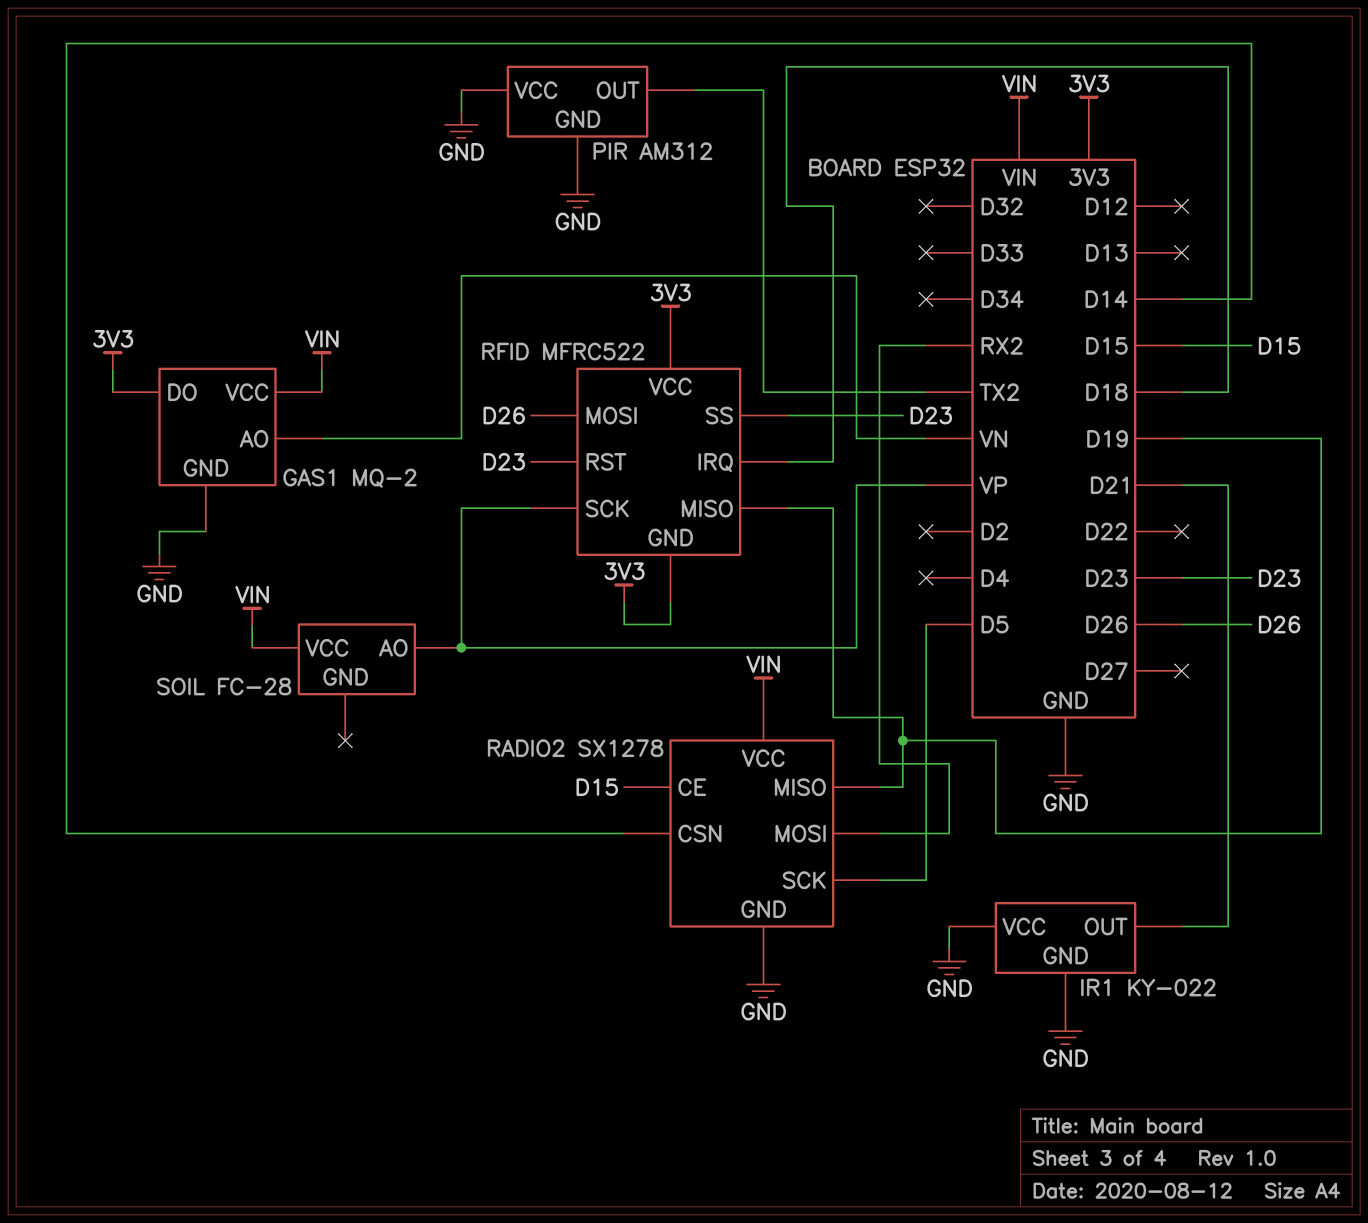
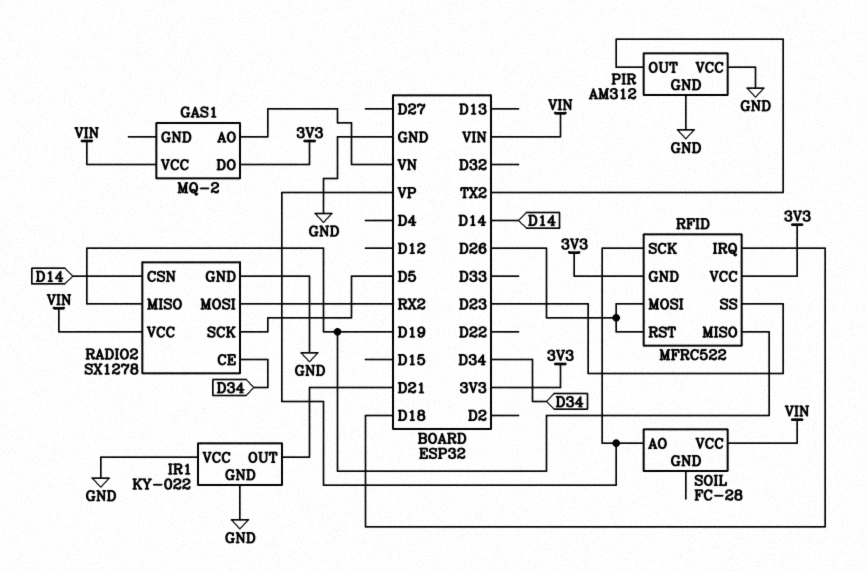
GAS1 pin GND: GND -> none
RADIO2 pin CE: D15 -> D34
RFID pin RST: D23 -> D26

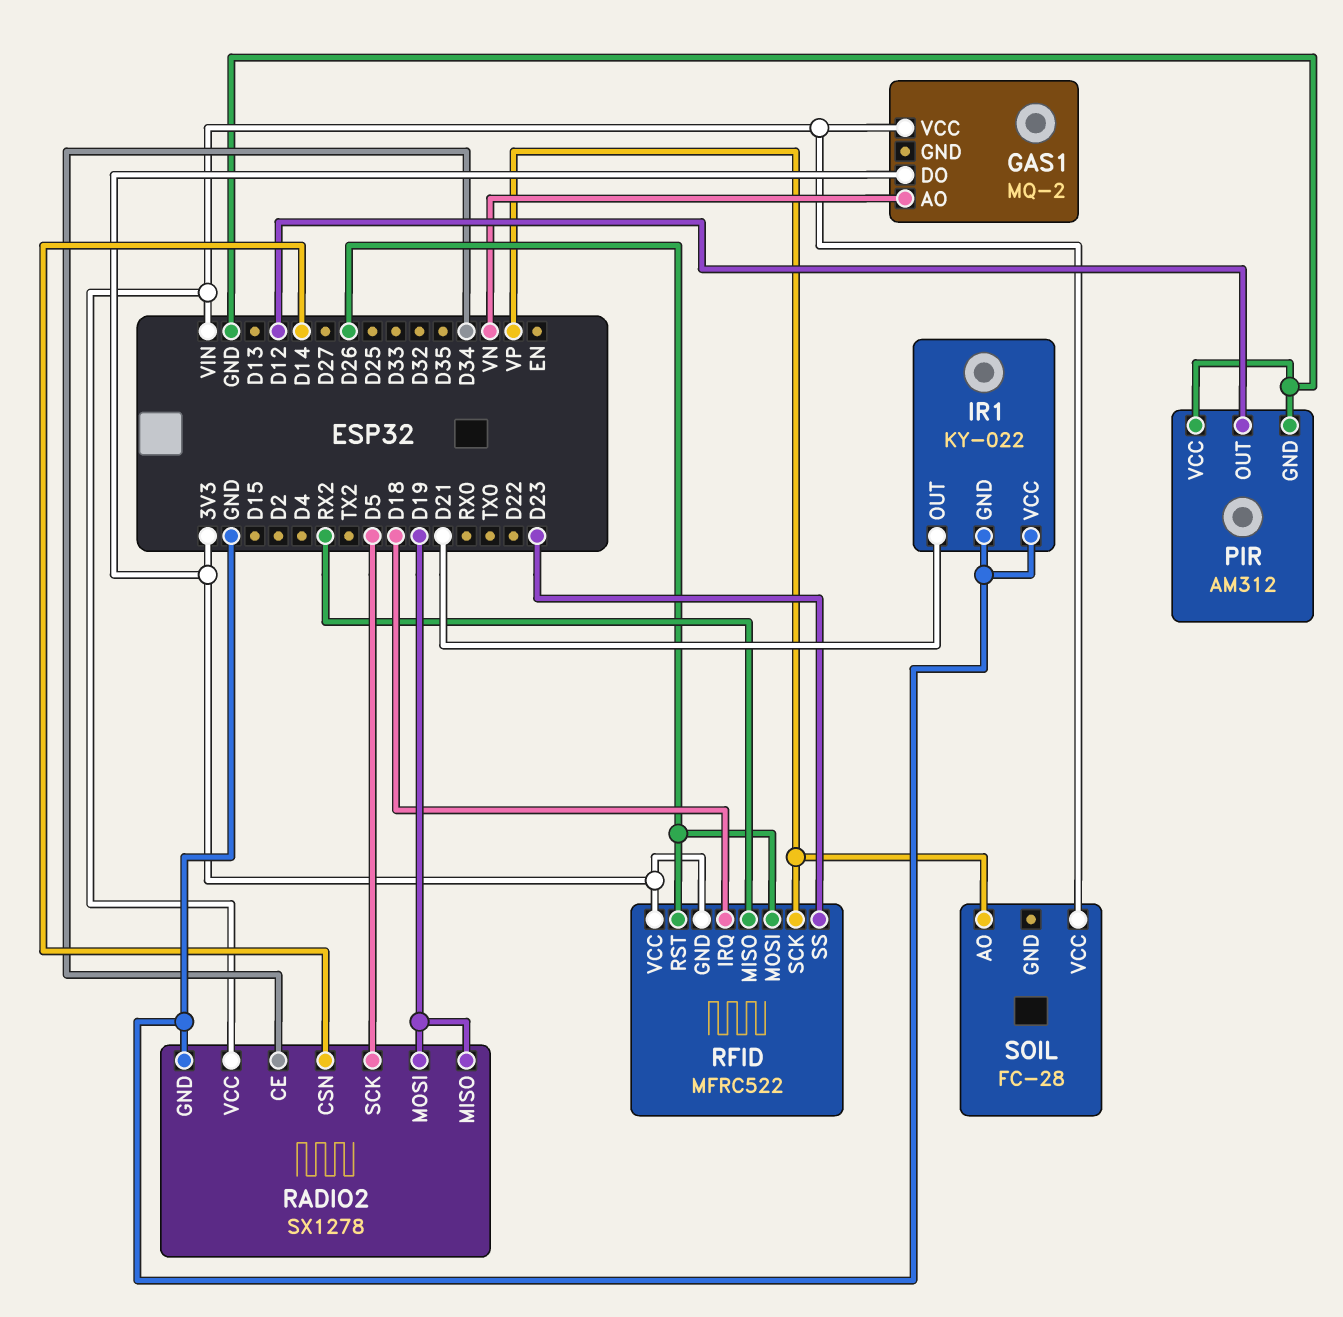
PIR pin OUT: TX2 -> D12
RADIO2 pin MOSI: RX2 -> D19
RFID pin MISO: D19 -> RX2

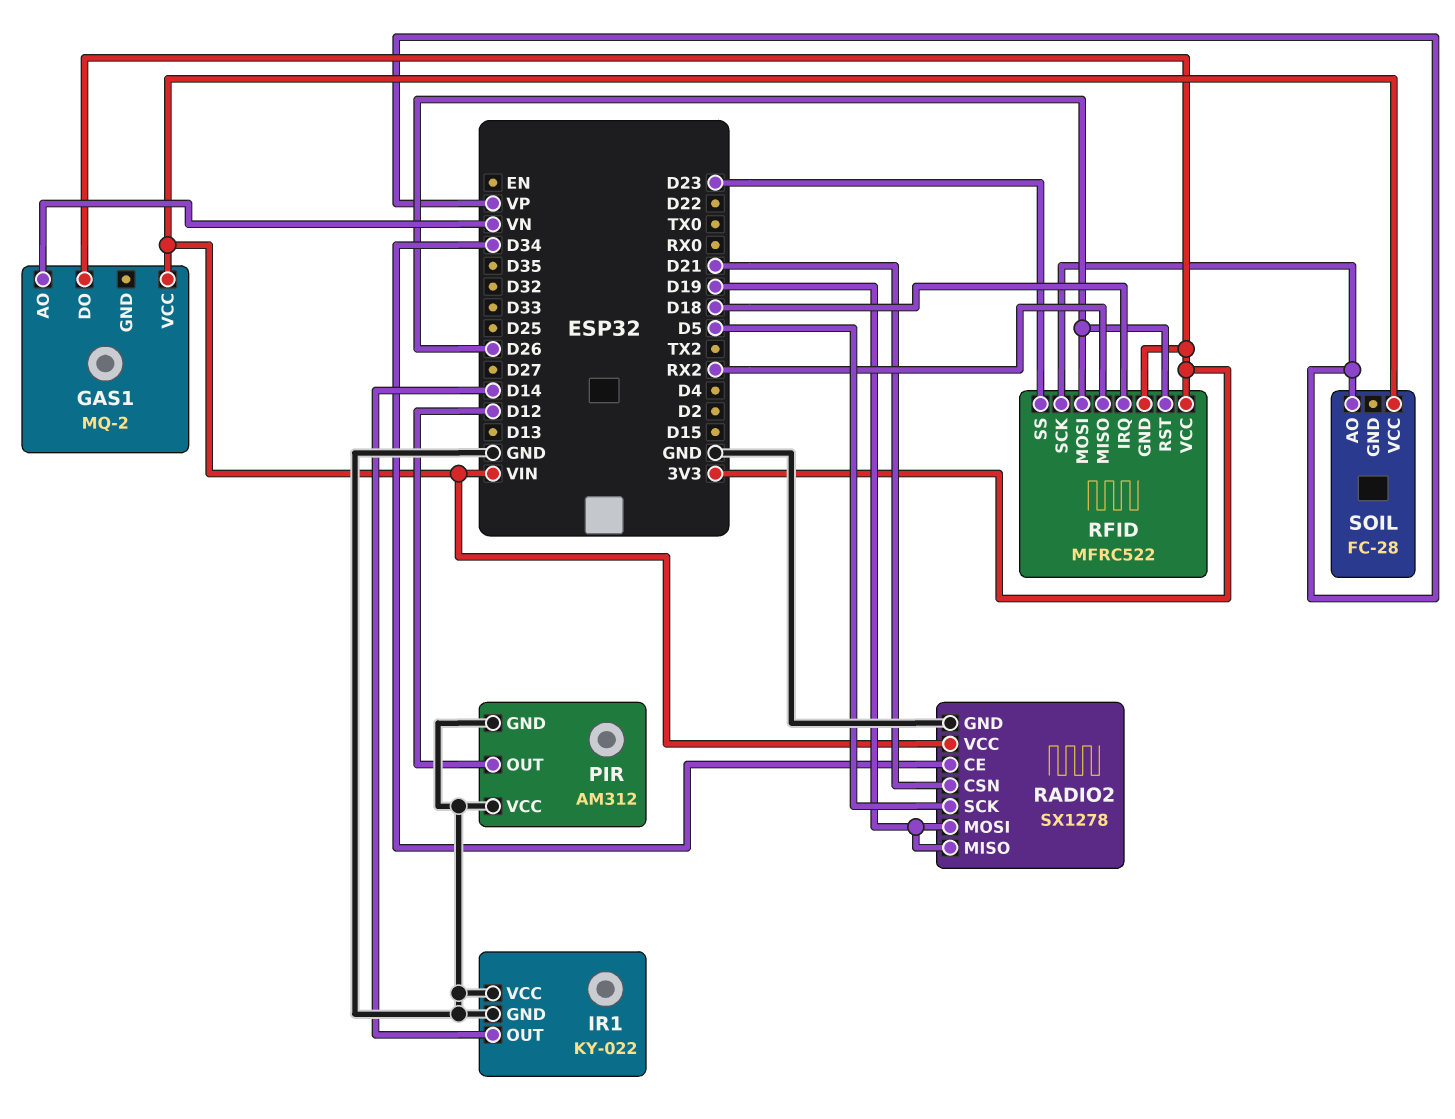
IR1 pin OUT: D21 -> D14
RADIO2 pin CSN: D14 -> D21

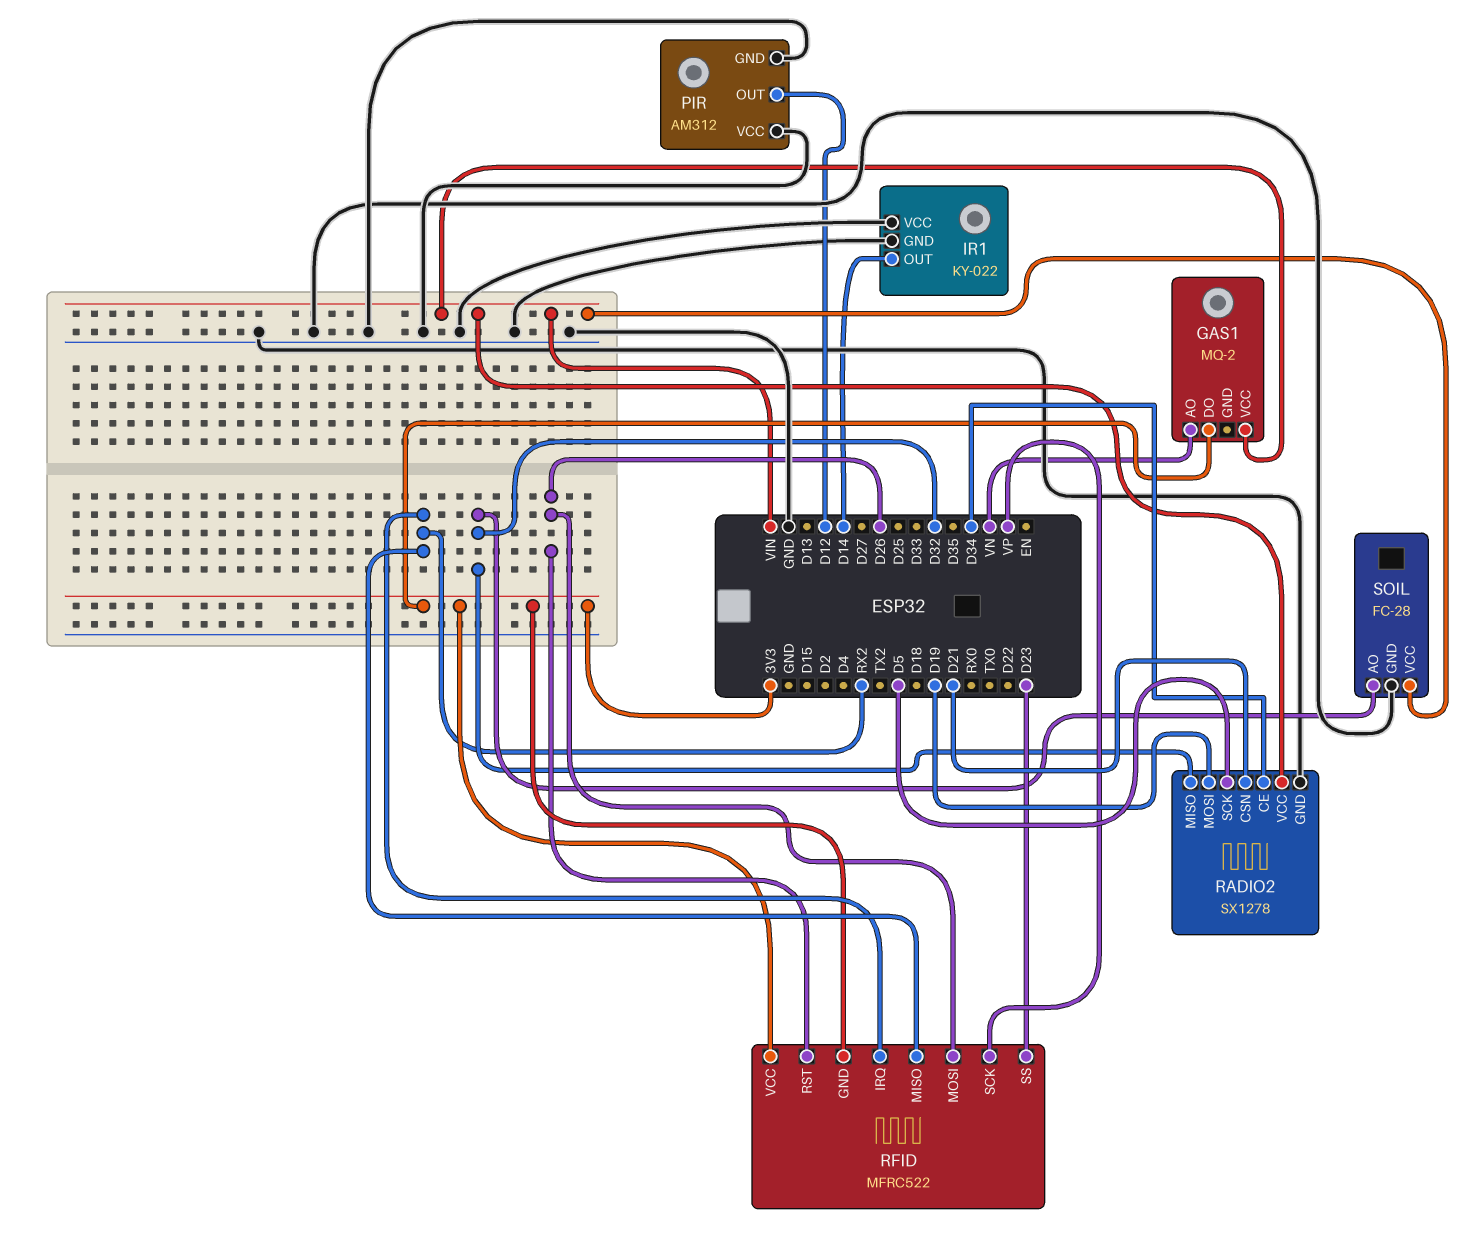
RADIO2 pin MISO: D19 -> D32
RFID pin IRQ: D18 -> RX2
SOIL pin AO: VP -> D32
SOIL pin GND: none -> GND

